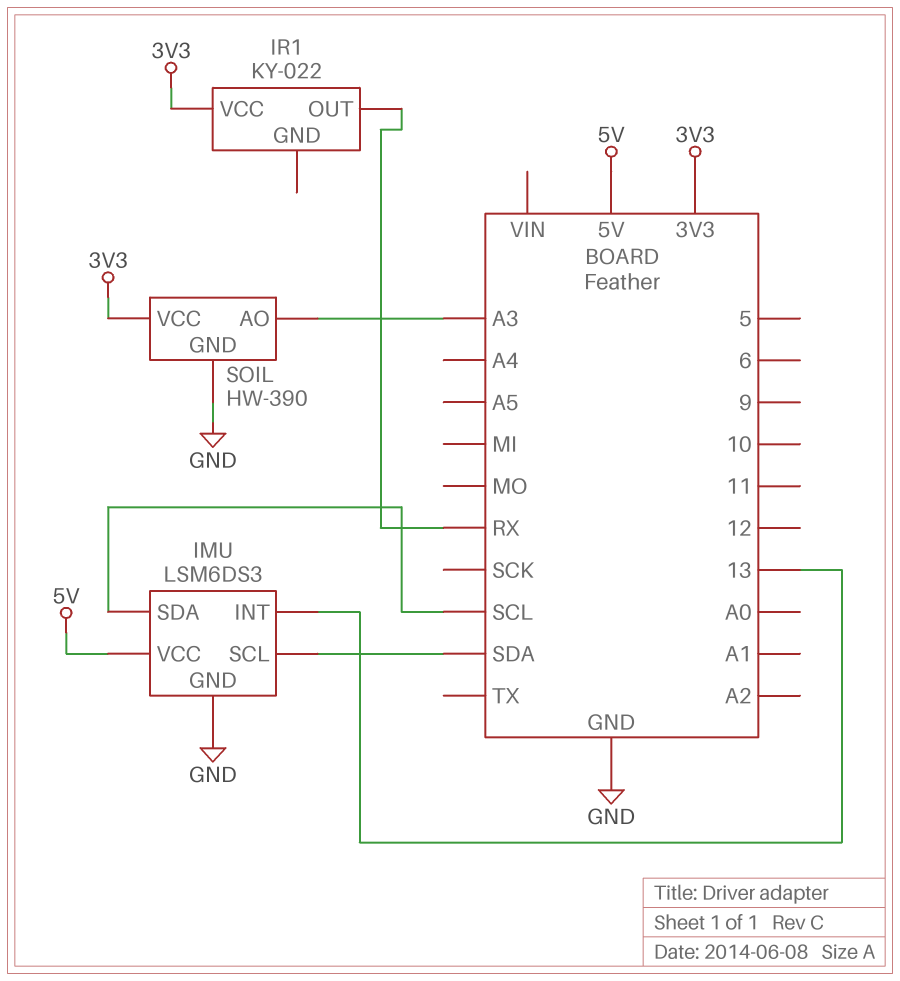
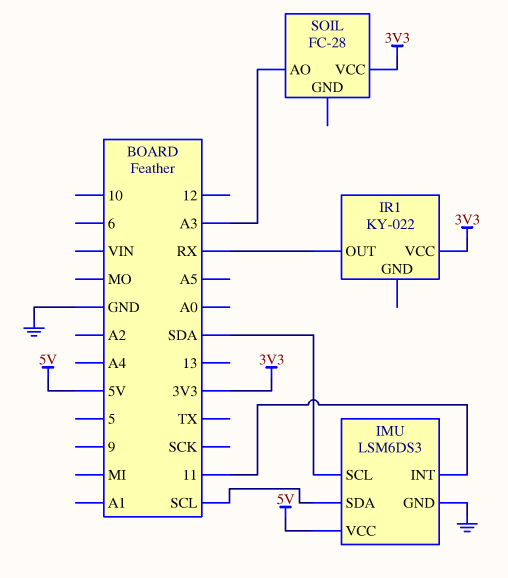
IMU pin INT: 13 -> 11
SOIL: HW-390 -> FC-28
SOIL pin GND: GND -> none

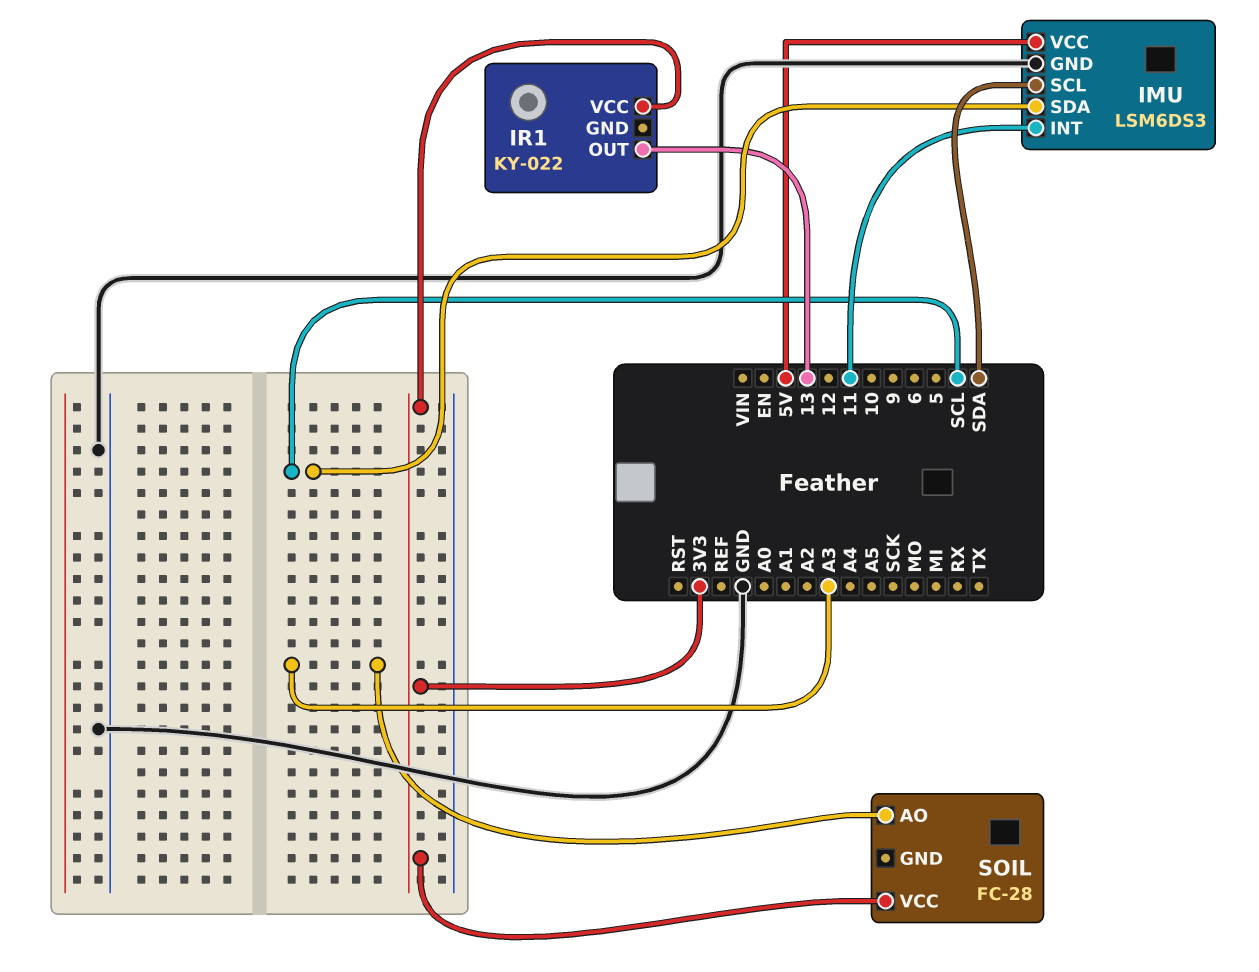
IR1 pin OUT: RX -> 13

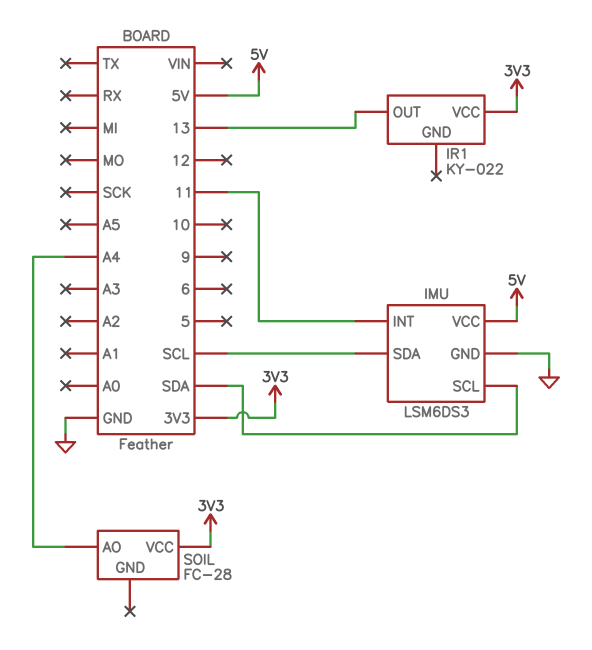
SOIL pin AO: A3 -> A4

